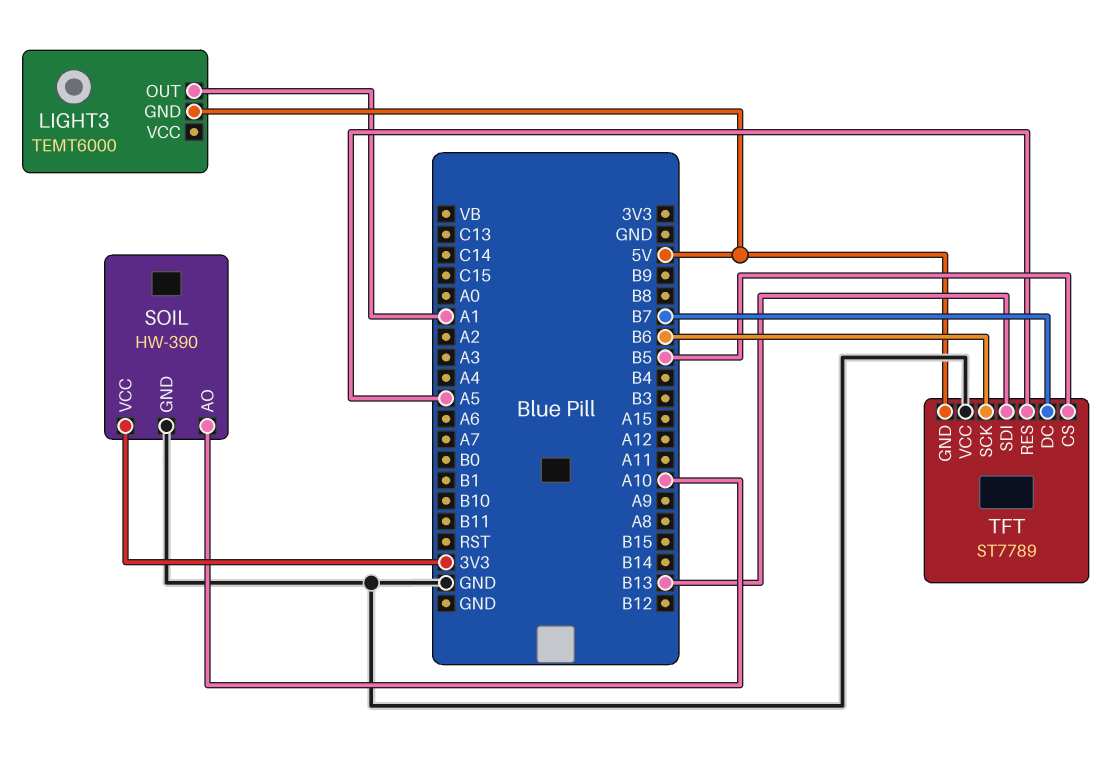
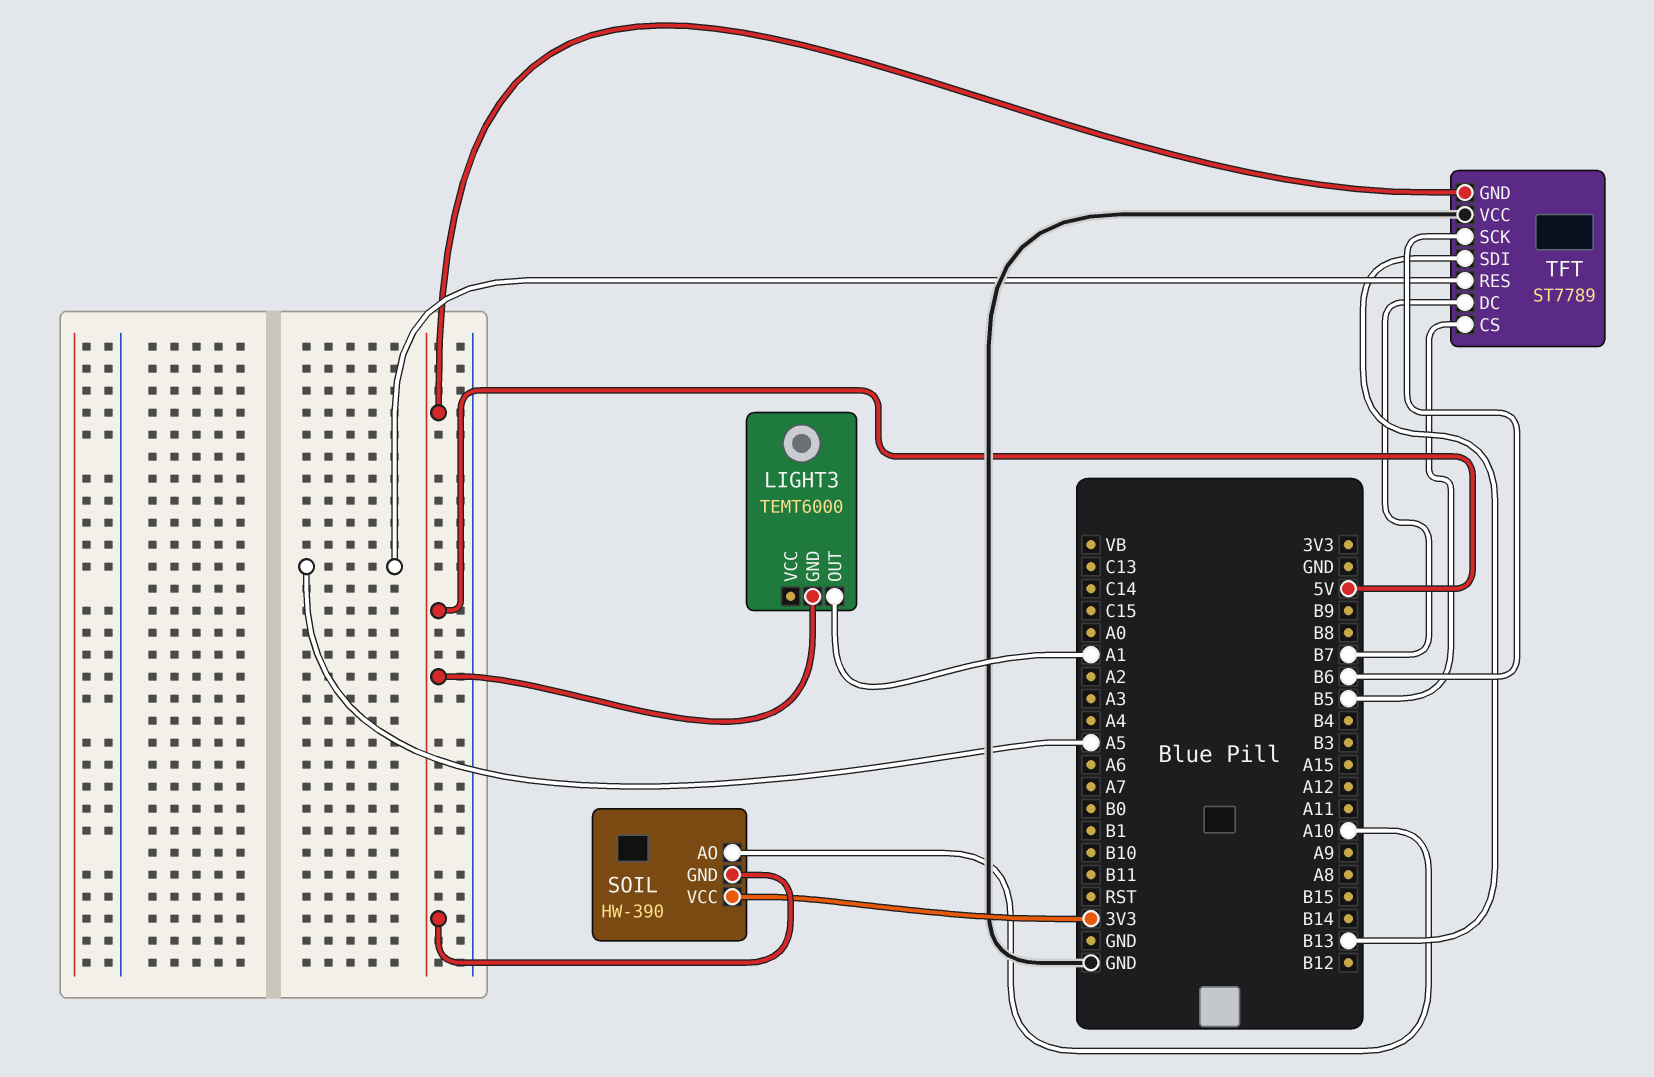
SOIL pin GND: GND -> 5V

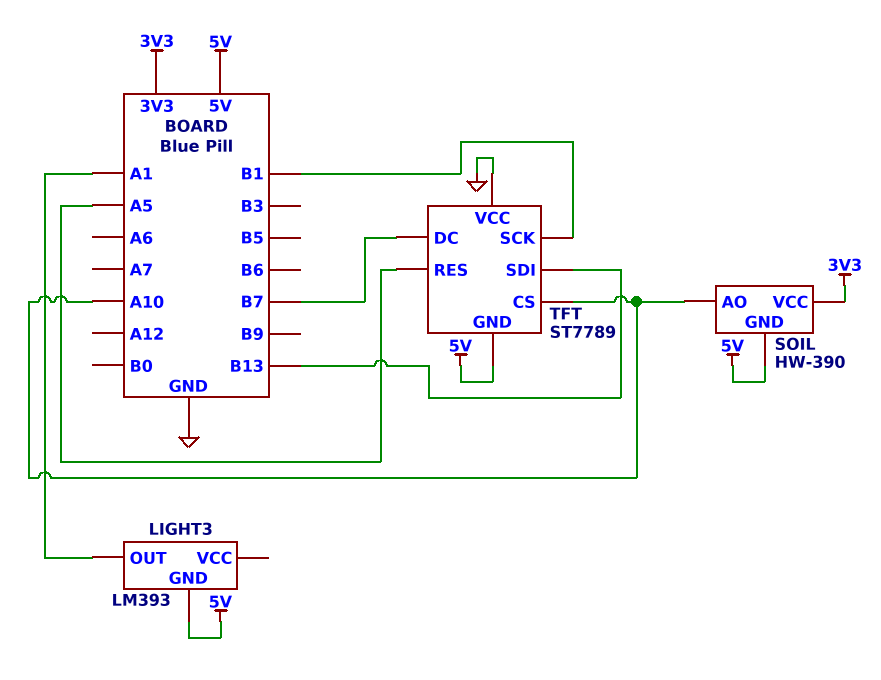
LIGHT3: TEMT6000 -> LM393
TFT pin CS: B5 -> A10
TFT pin SCK: B6 -> B1

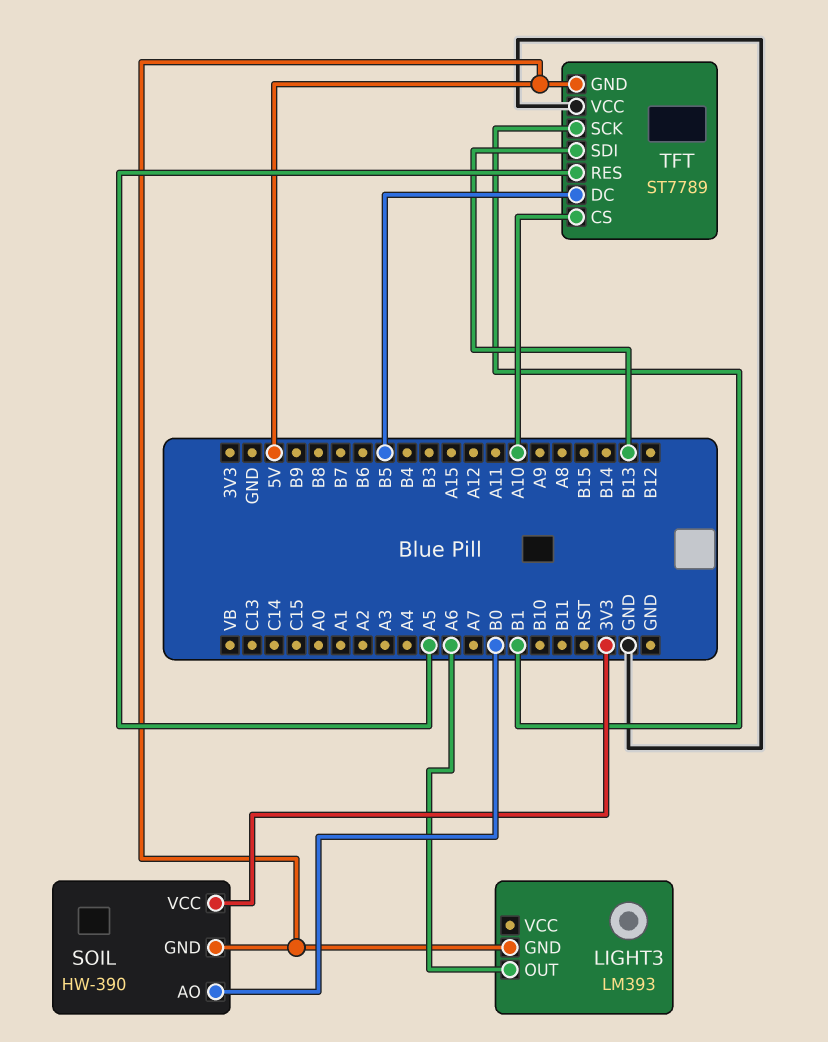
LIGHT3 pin OUT: A1 -> A6
SOIL pin AO: A10 -> B0
TFT pin DC: B7 -> B5

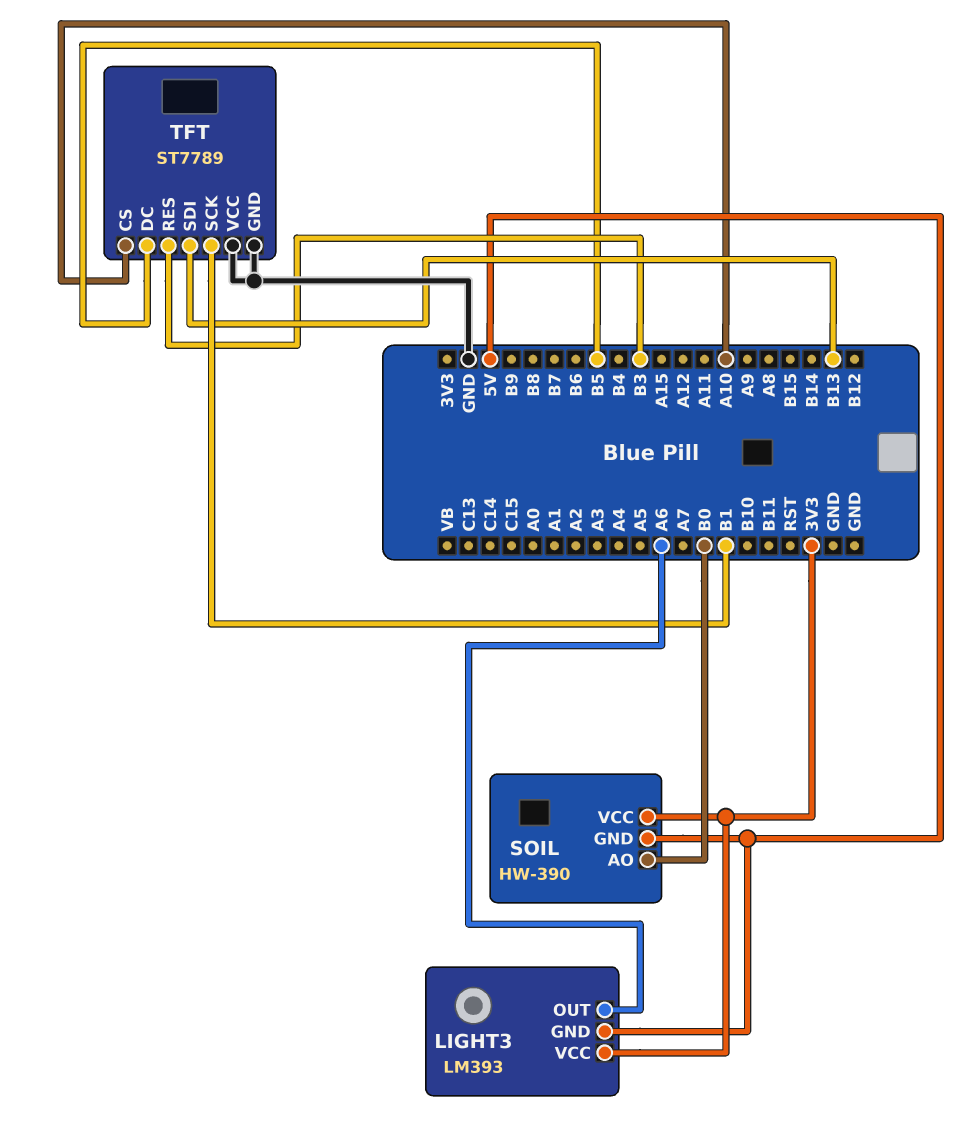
LIGHT3 pin VCC: none -> 3V3
TFT pin GND: 5V -> GND
TFT pin RES: A5 -> B3

